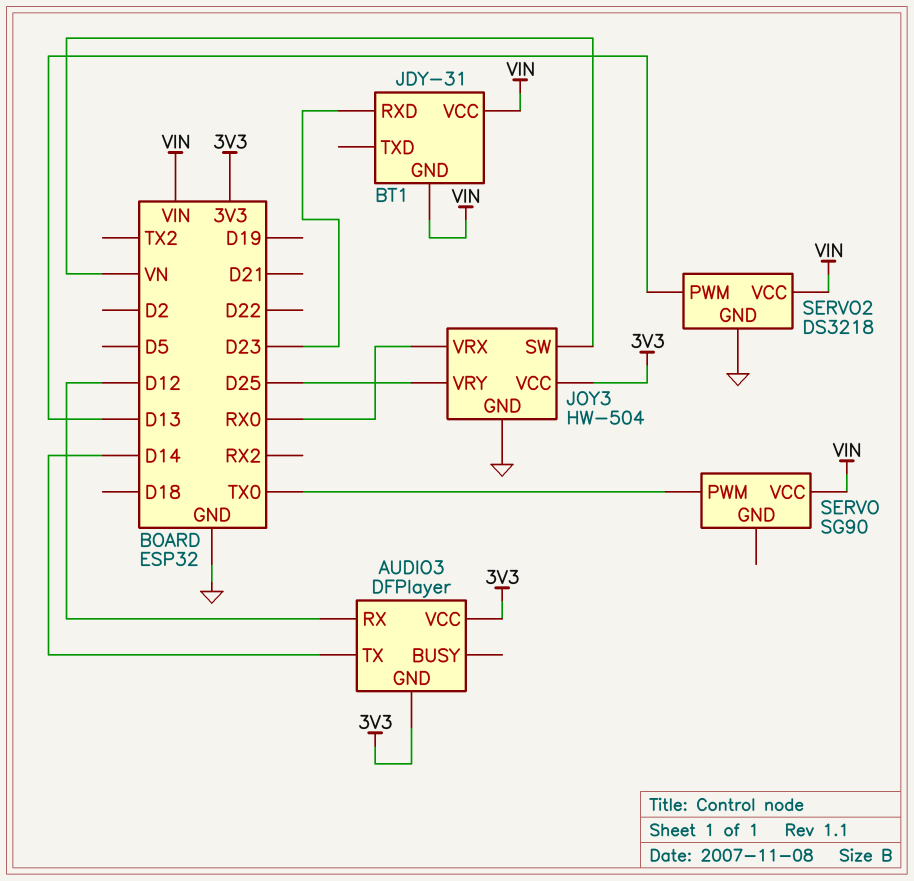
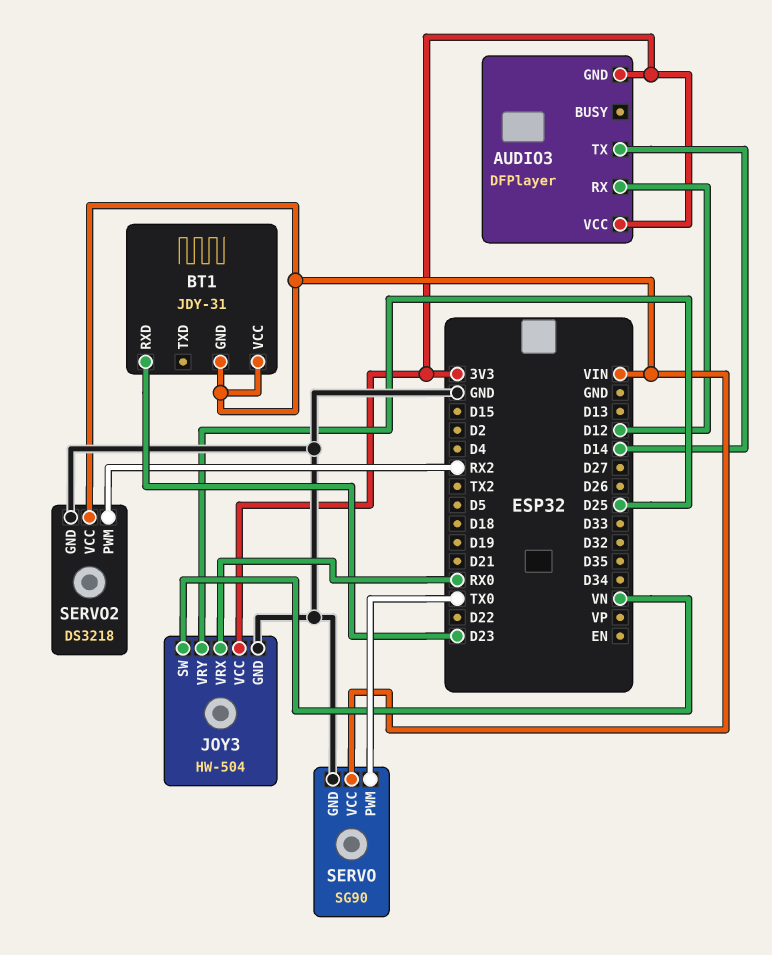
SERVO pin GND: none -> GND
SERVO2 pin PWM: D13 -> RX2

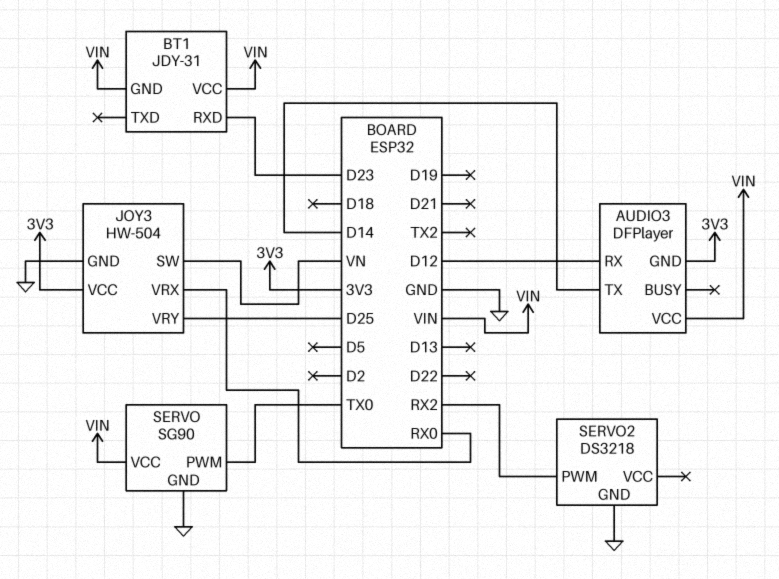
AUDIO3 pin VCC: 3V3 -> VIN
SERVO2 pin VCC: VIN -> none

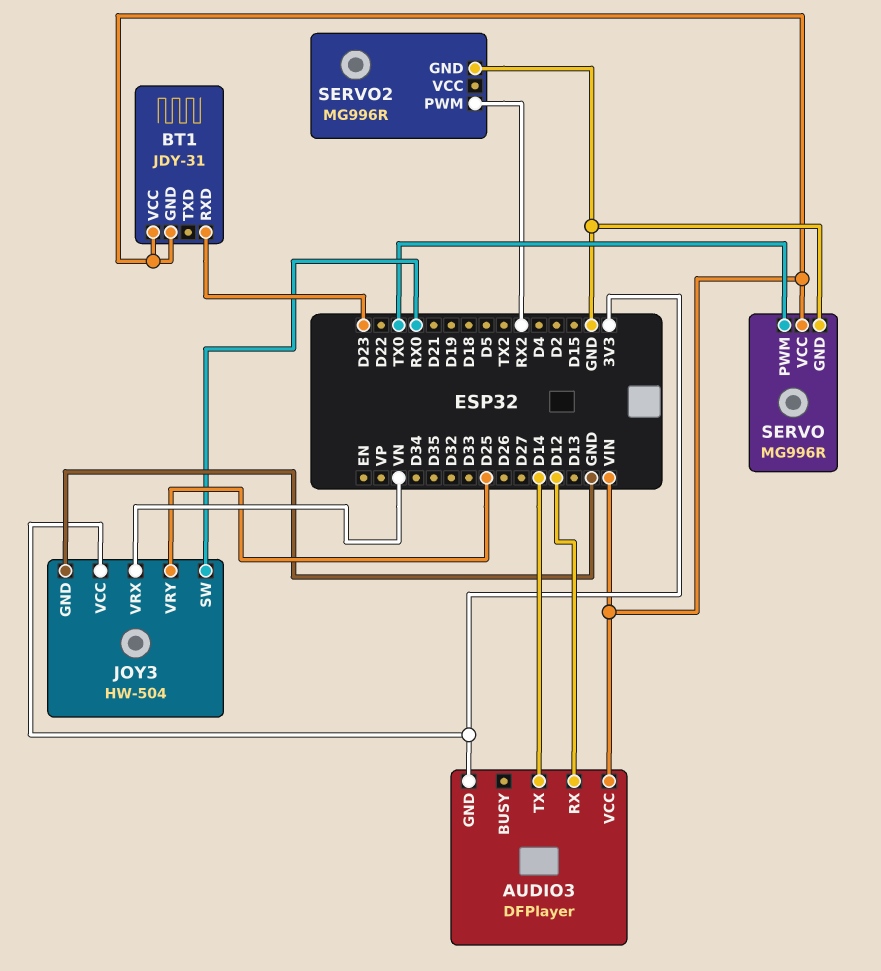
JOY3 pin SW: VN -> RX0
JOY3 pin VRX: RX0 -> VN
SERVO: SG90 -> MG996R
SERVO2: DS3218 -> MG996R

